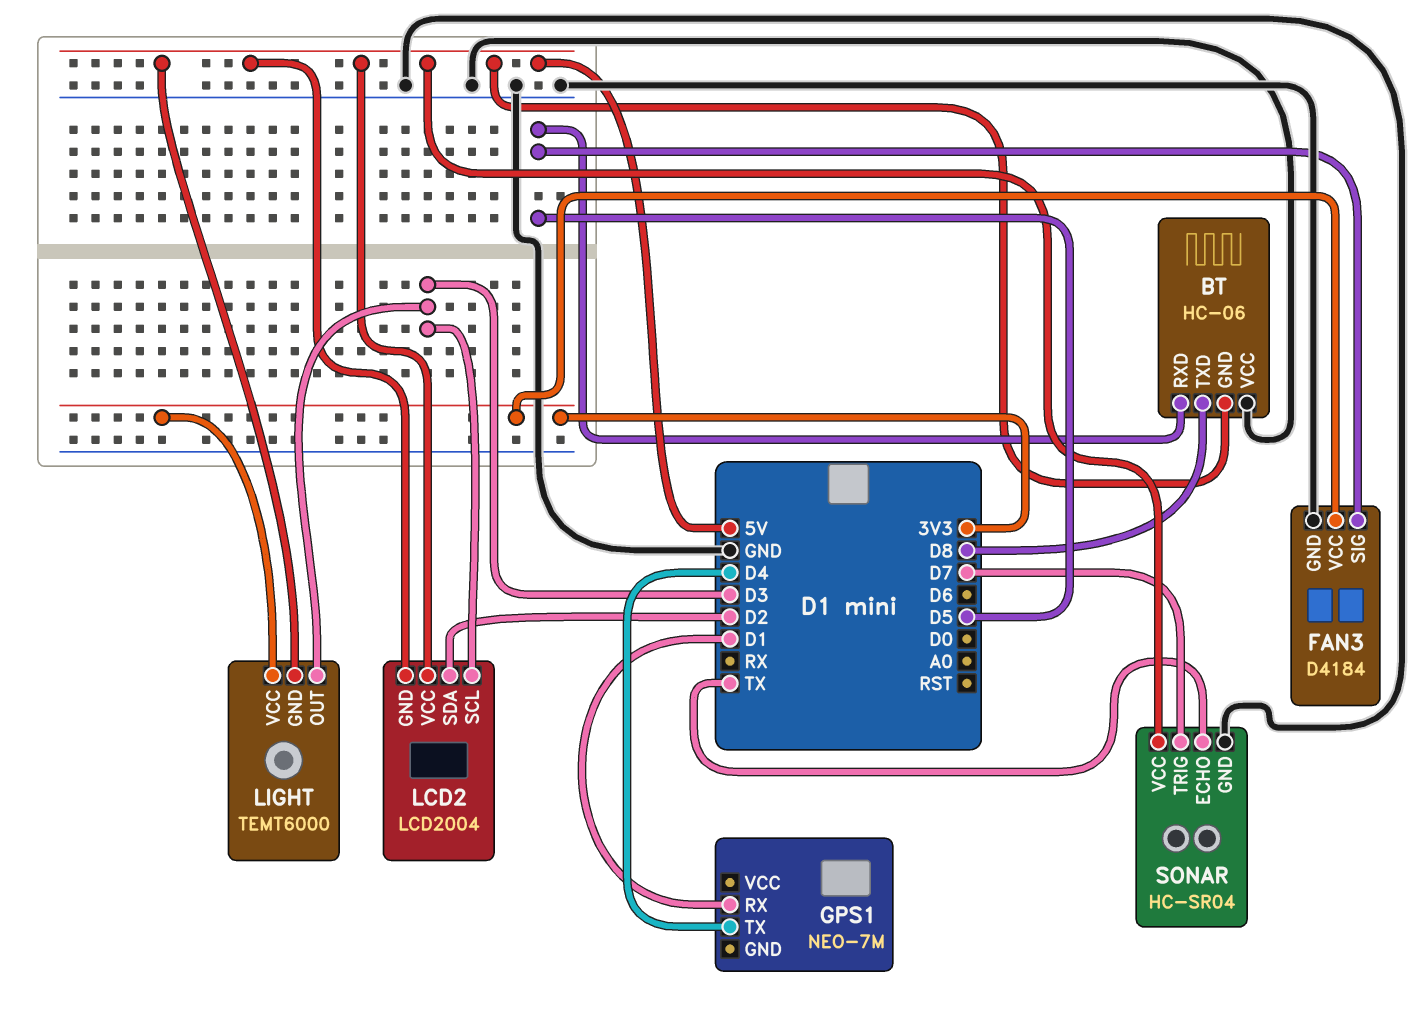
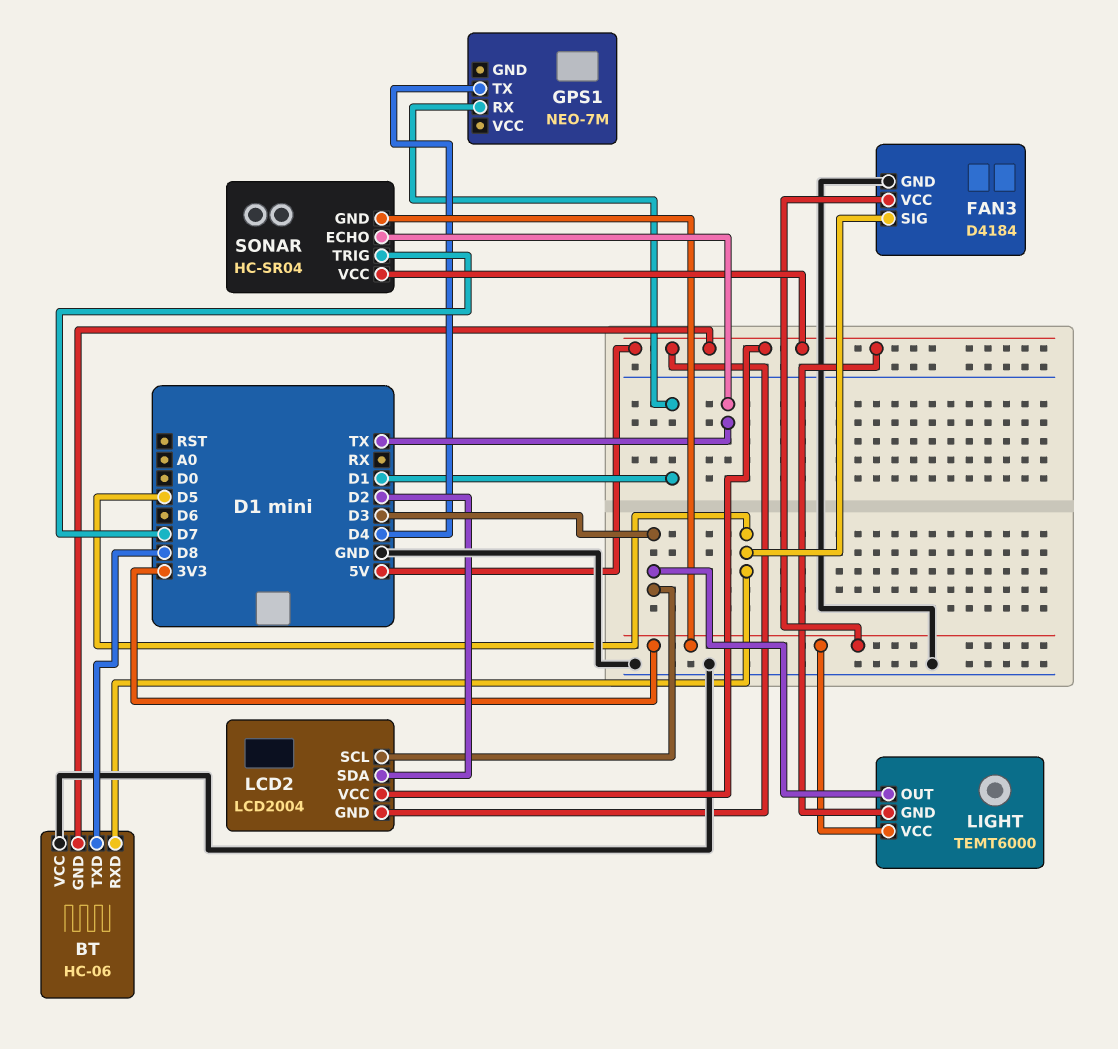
SONAR pin GND: GND -> 3V3

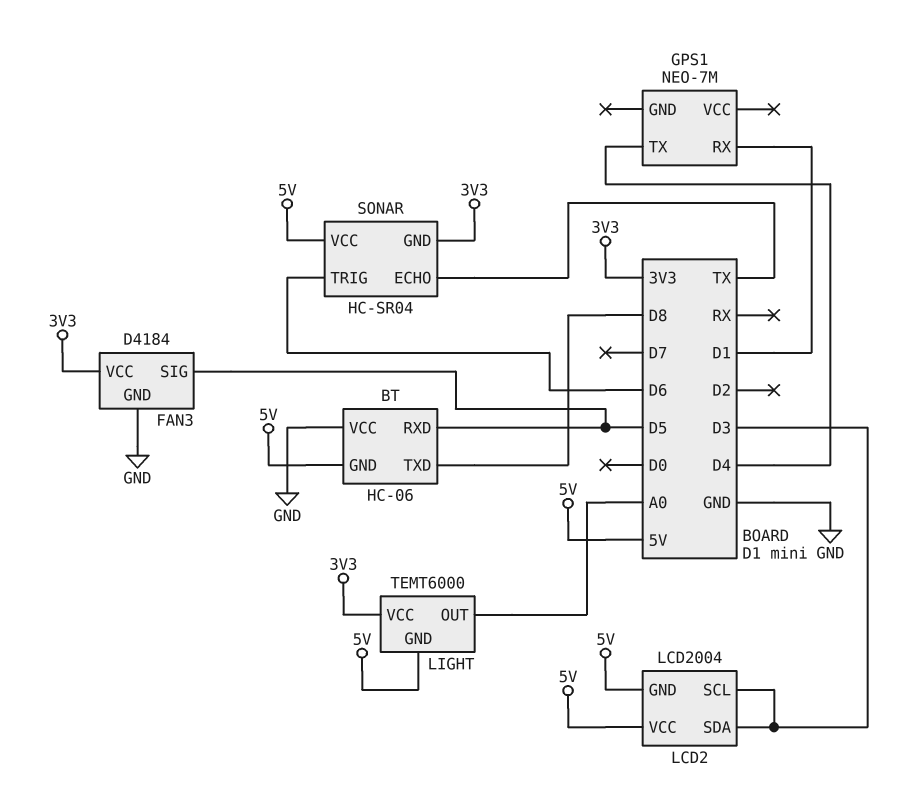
LCD2 pin SDA: D2 -> D3
LIGHT pin OUT: D3 -> A0
SONAR pin TRIG: D7 -> D6

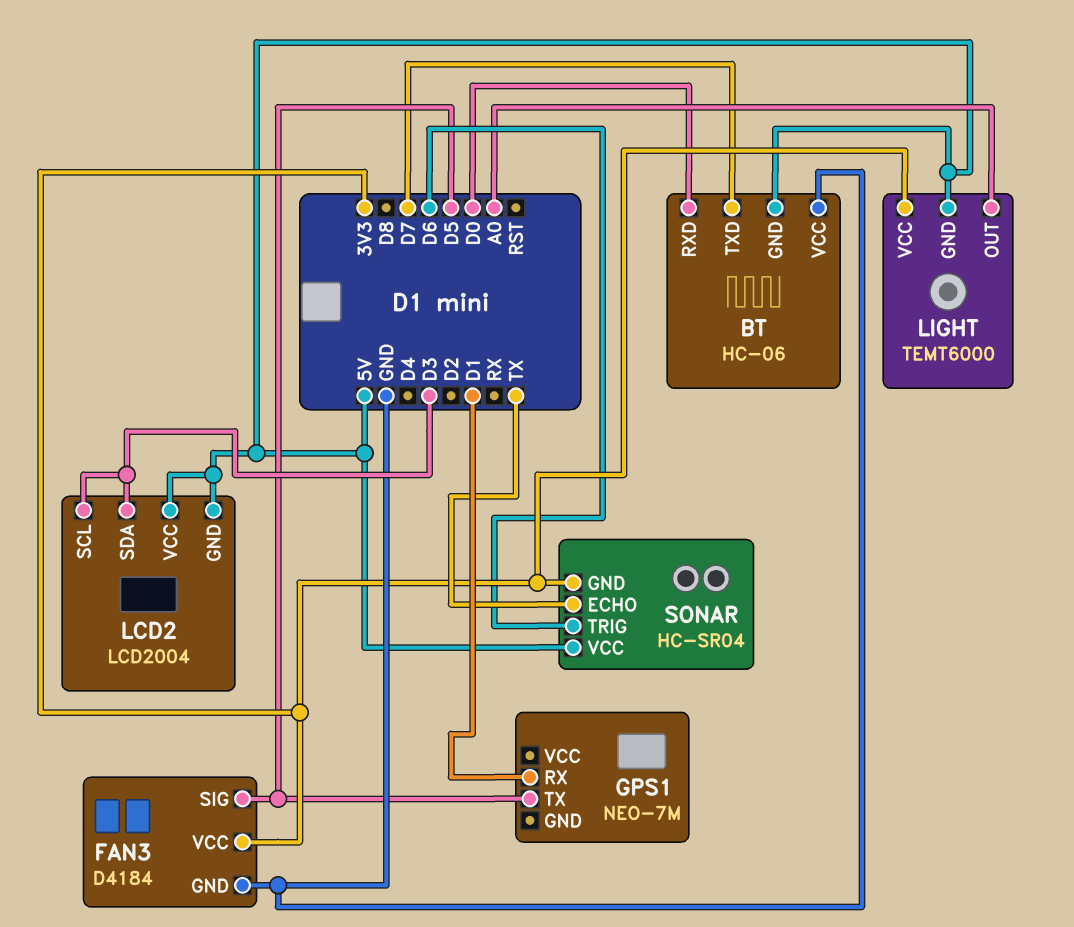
BT pin RXD: D5 -> D0
BT pin TXD: D8 -> D7
GPS1 pin TX: D4 -> D5

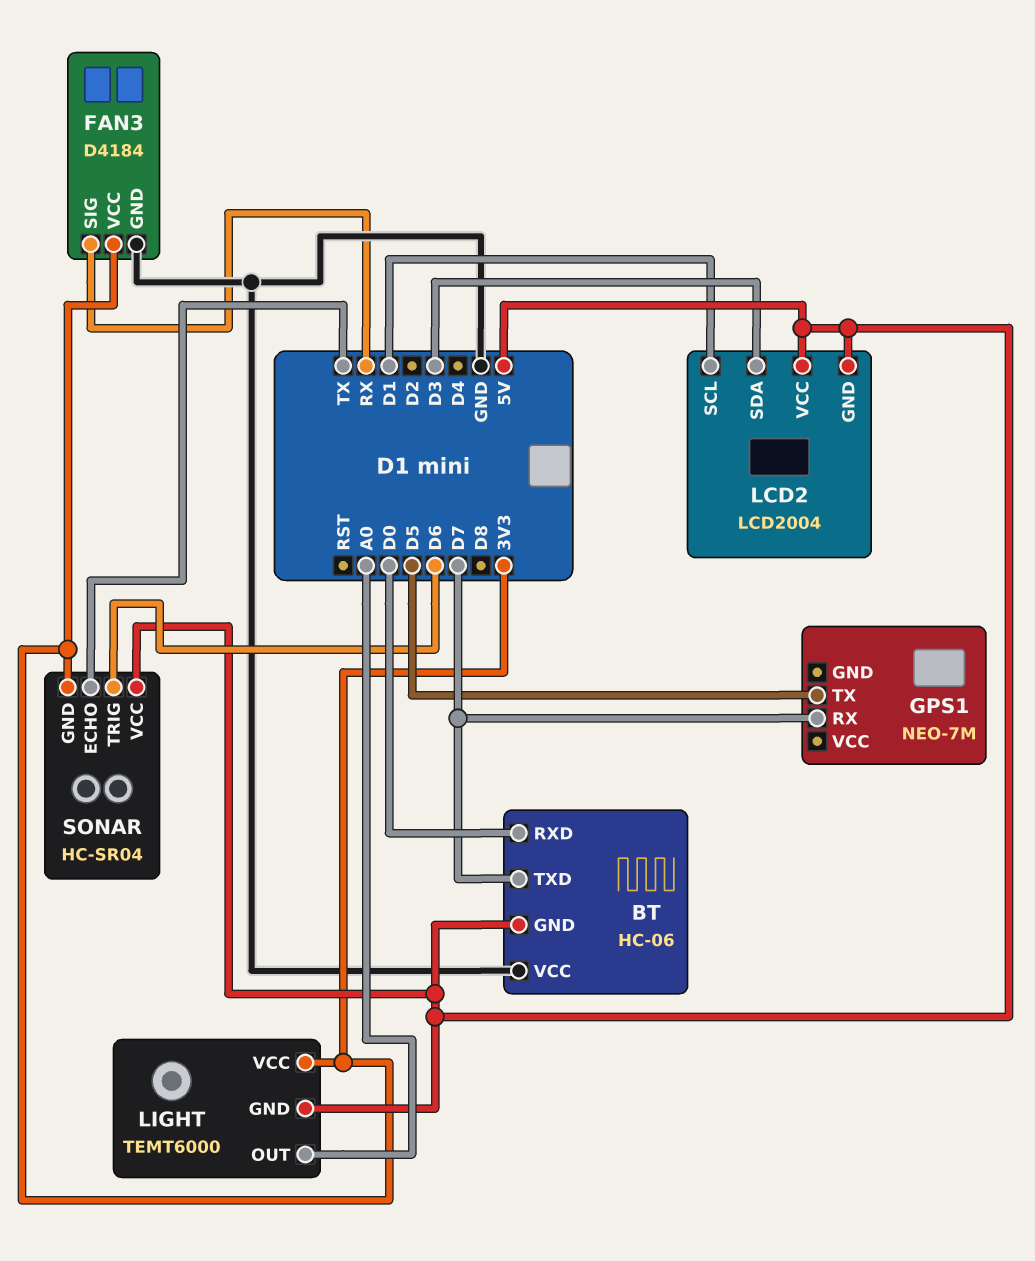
FAN3 pin SIG: D5 -> RX
GPS1 pin RX: D1 -> D7
LCD2 pin SCL: D3 -> D1

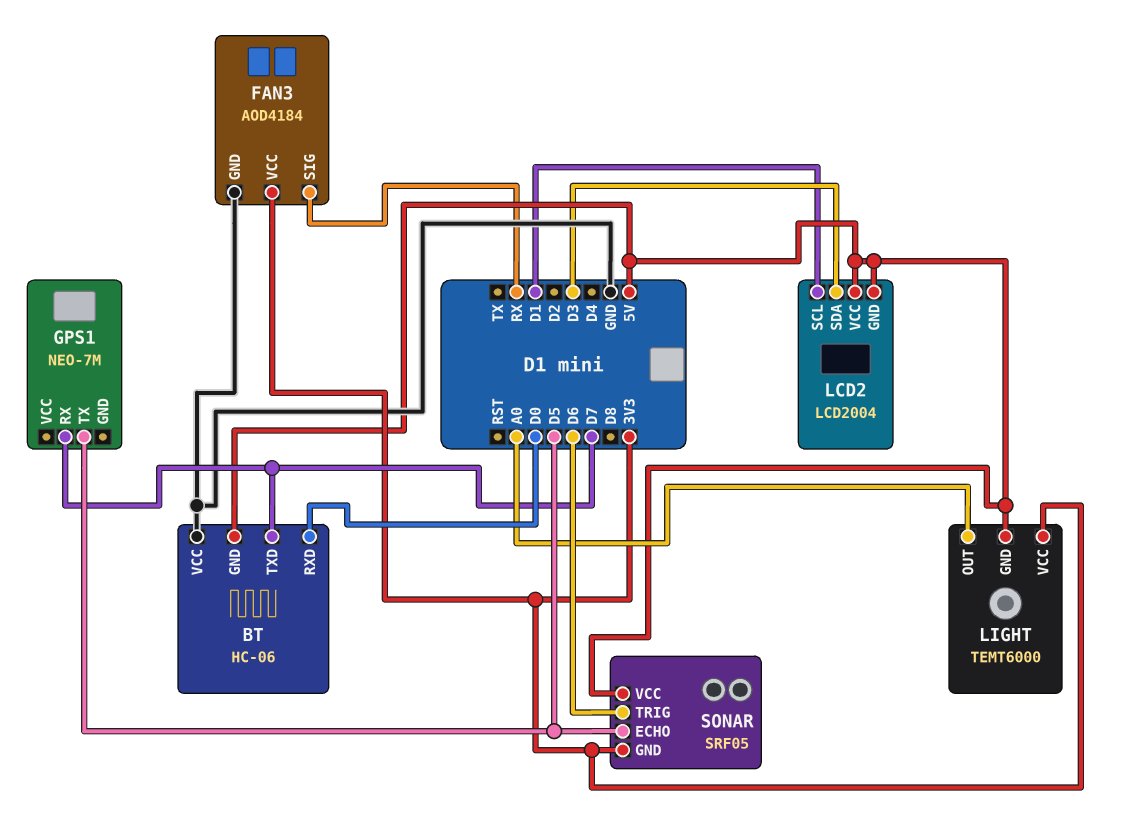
FAN3: D4184 -> AOD4184
SONAR: HC-SR04 -> SRF05
SONAR pin ECHO: TX -> D5

